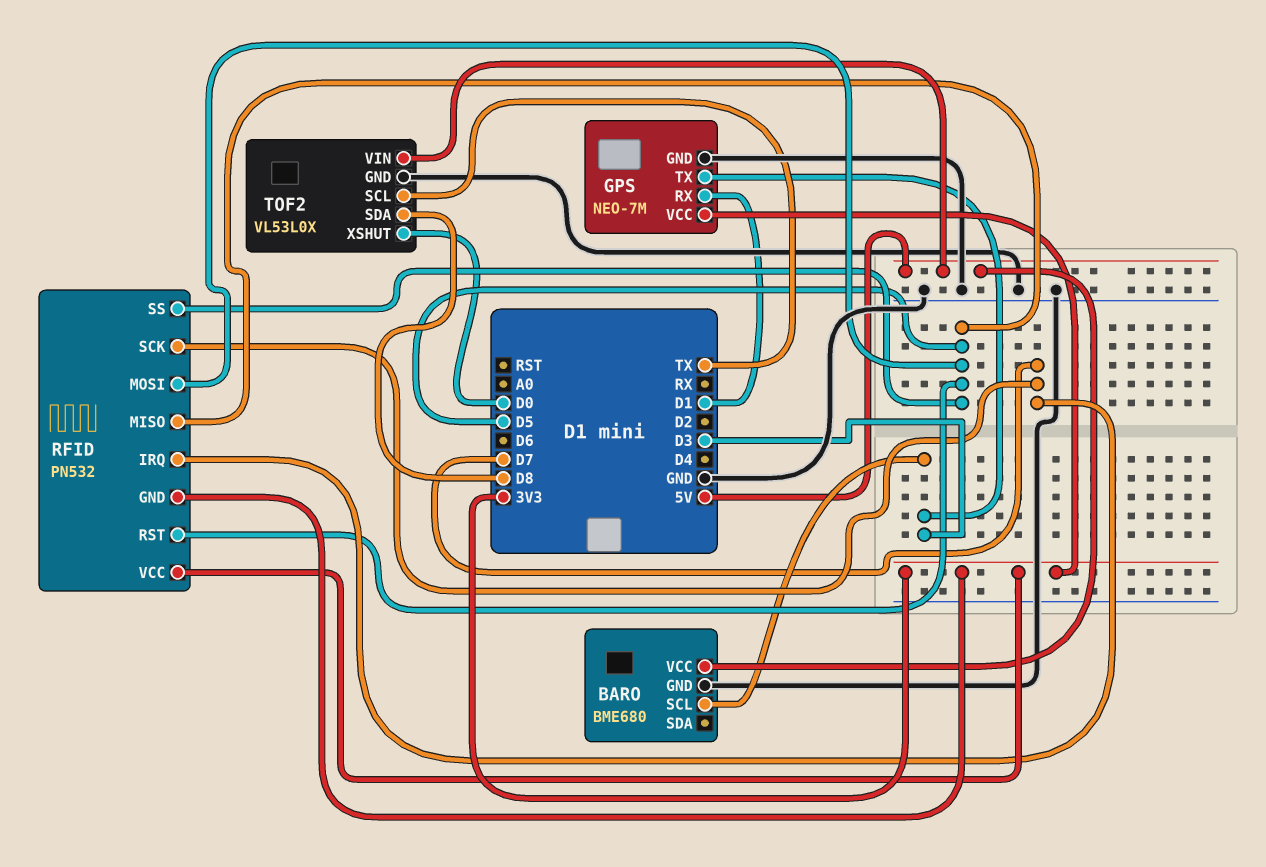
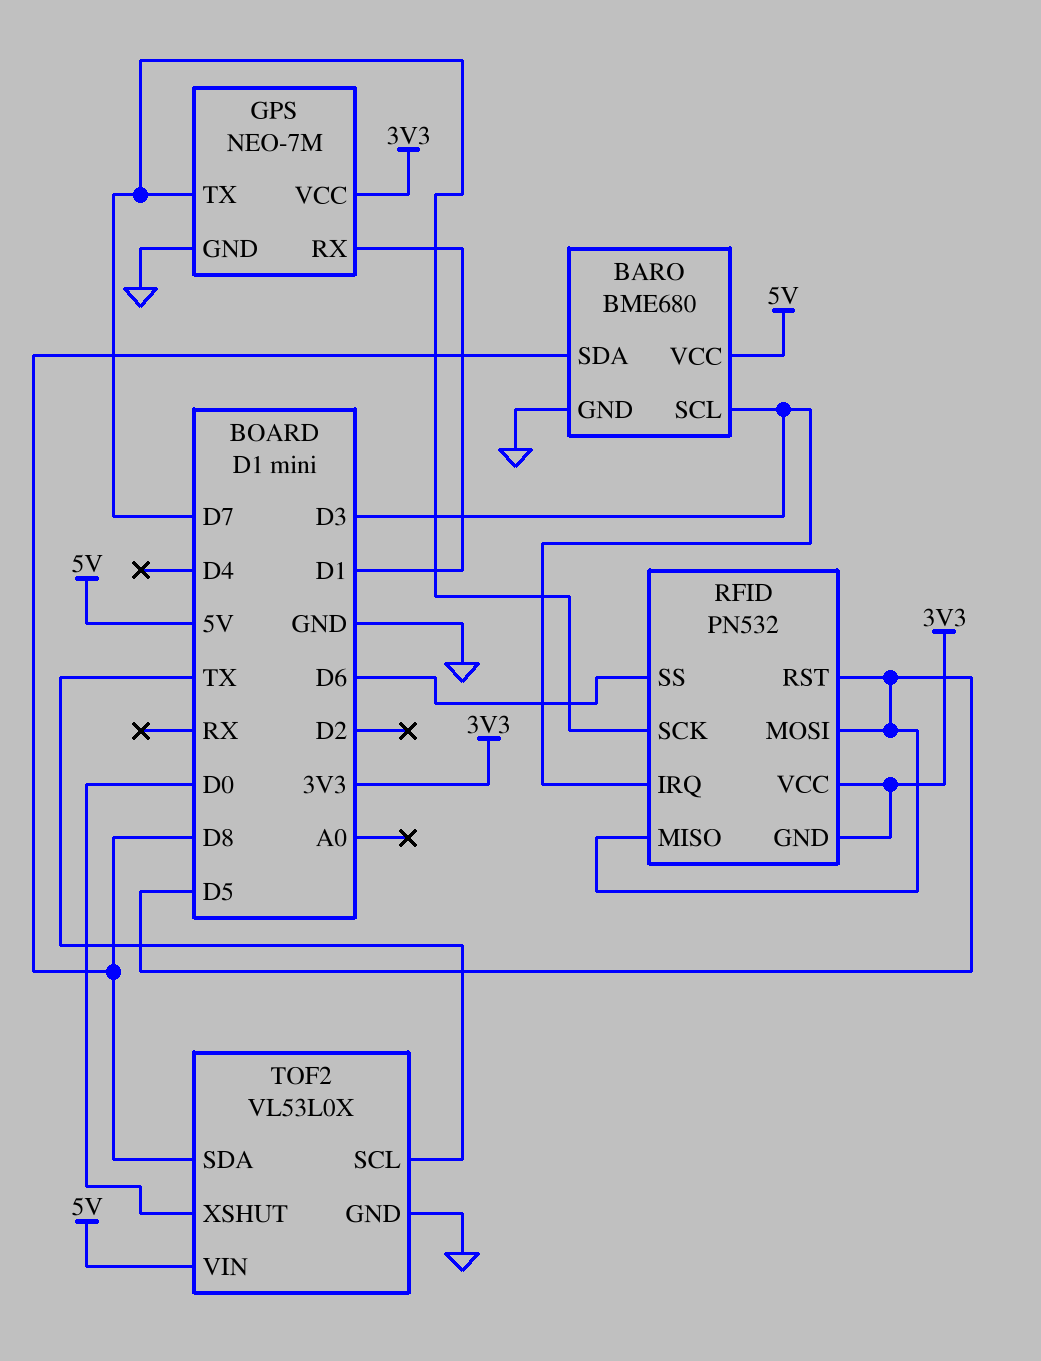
BARO pin SDA: none -> D8
GPS pin TX: D3 -> D7
RFID pin IRQ: D7 -> D3
RFID pin SS: D5 -> D6

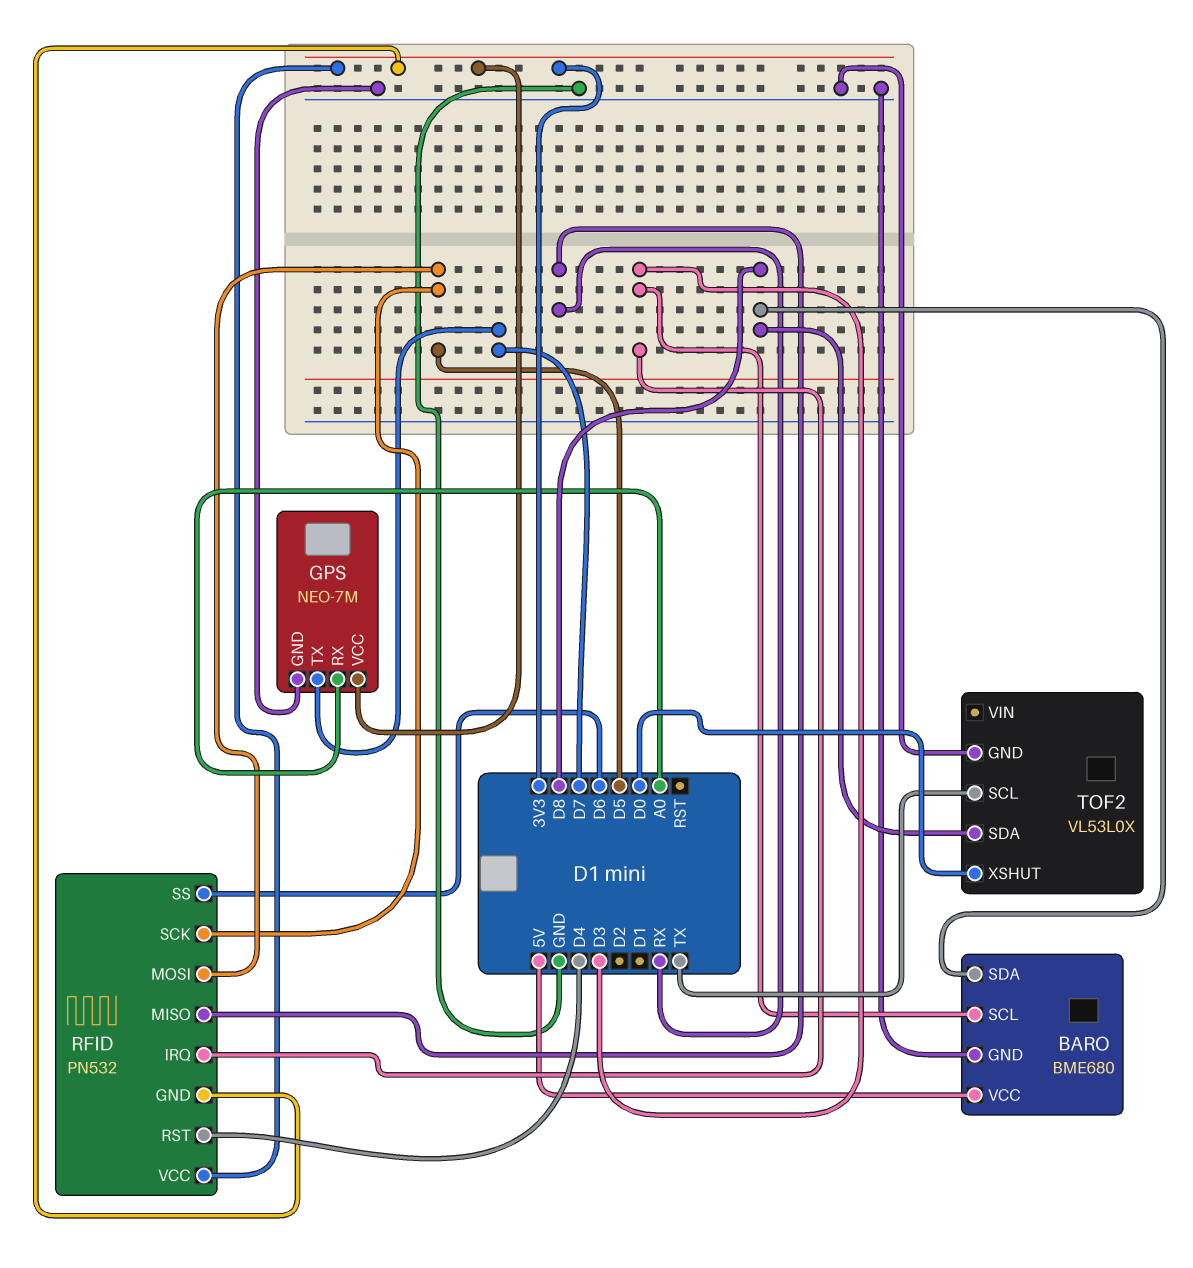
GPS pin RX: D1 -> A0
RFID pin MISO: D5 -> RX
RFID pin RST: D5 -> D4
RFID pin SCK: D7 -> D5
TOF2 pin VIN: 5V -> none

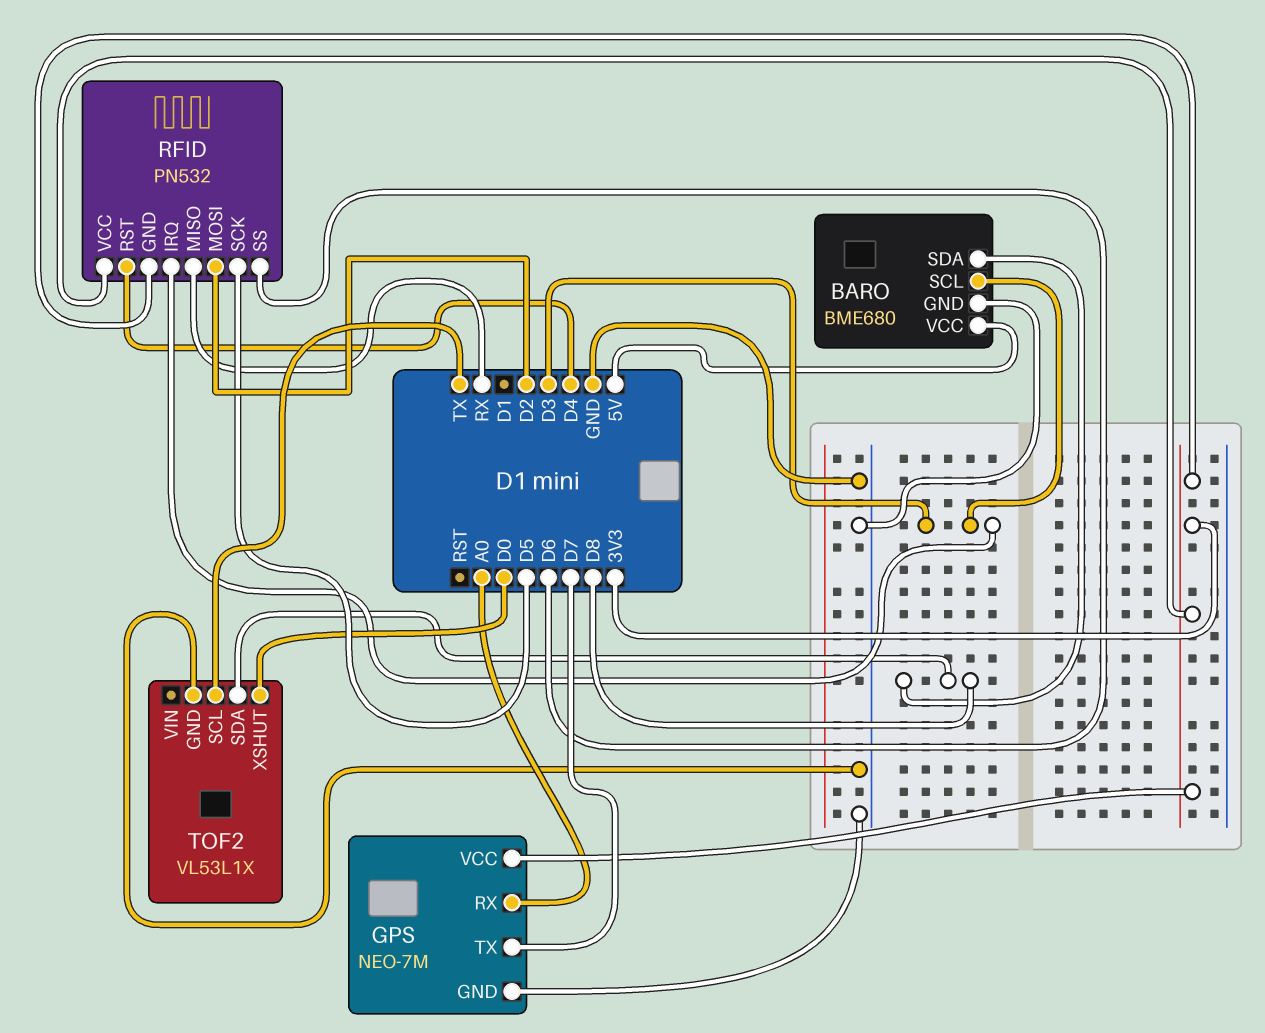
RFID pin MOSI: D5 -> D2
TOF2: VL53L0X -> VL53L1X

